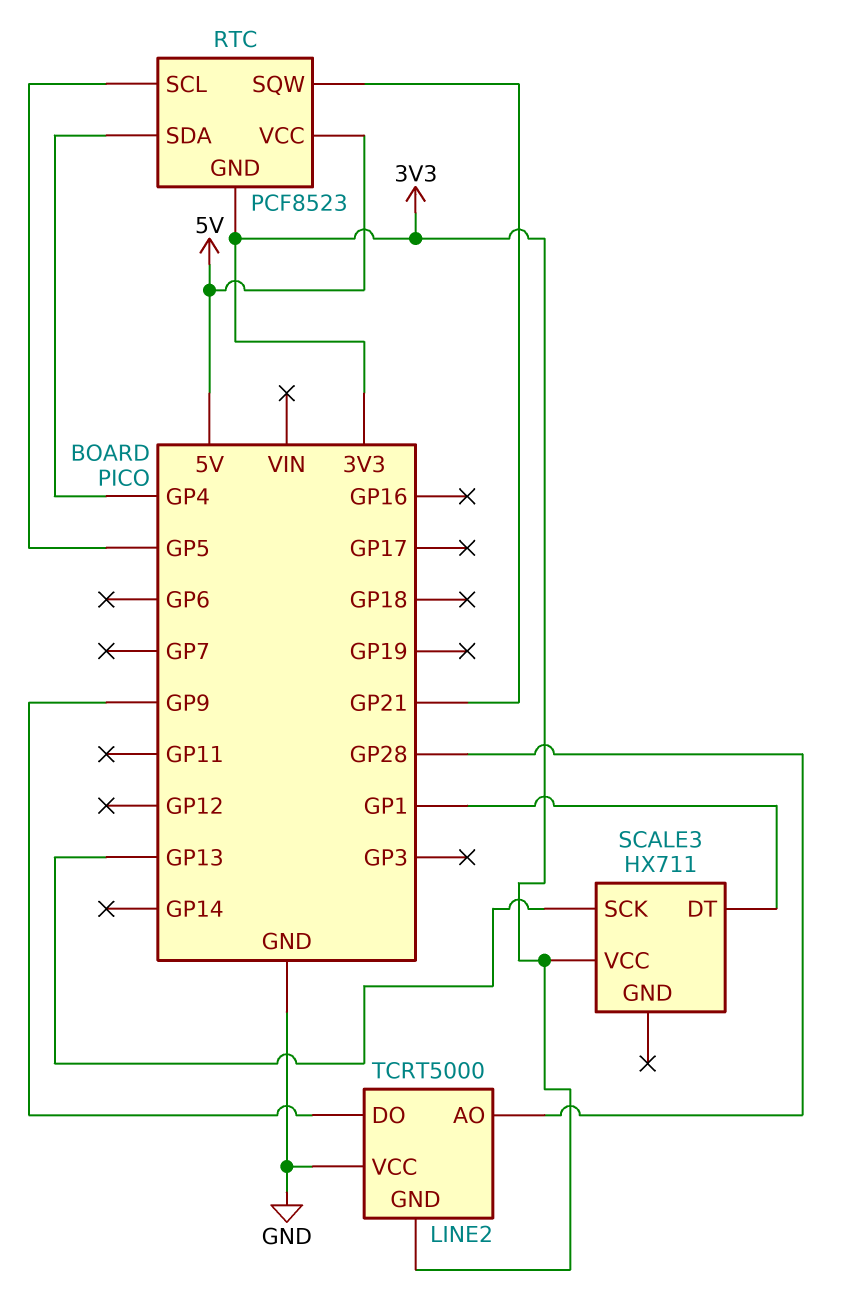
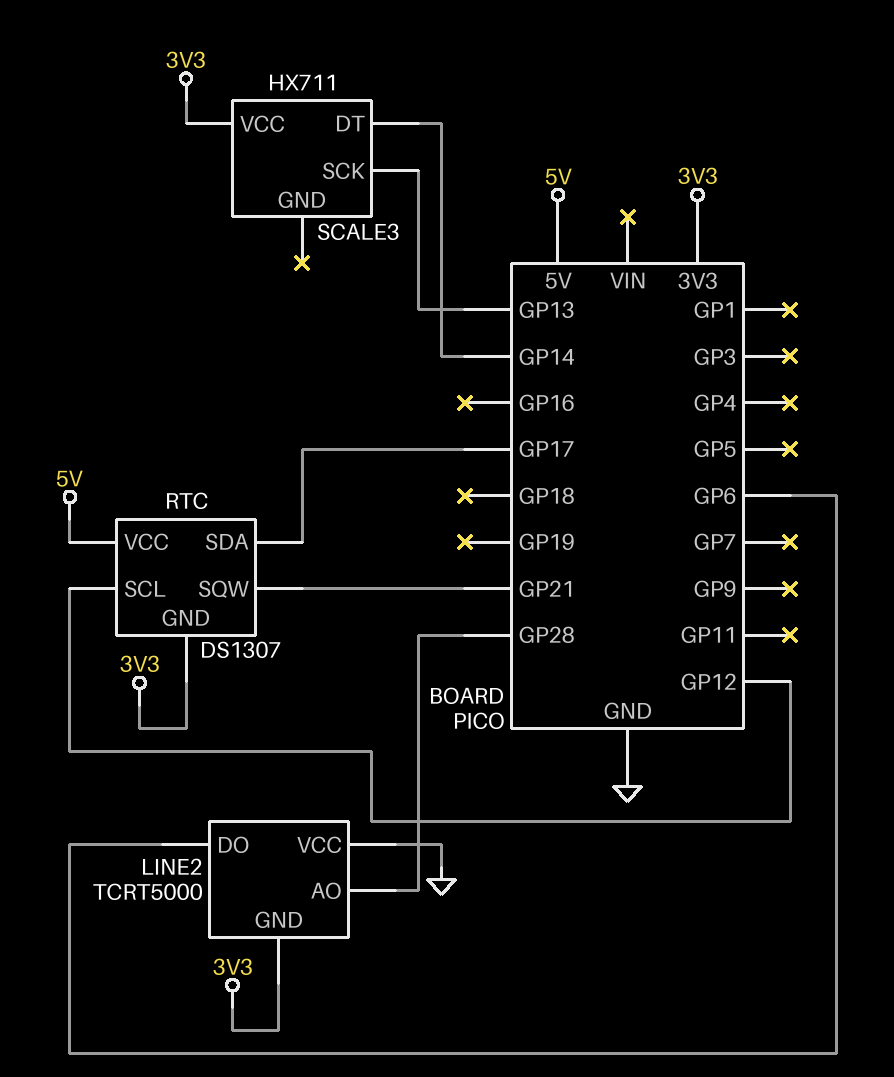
LINE2 pin DO: GP9 -> GP6
RTC: PCF8523 -> DS1307
RTC pin SCL: GP5 -> GP12
RTC pin SDA: GP4 -> GP17
SCALE3 pin DT: GP1 -> GP14

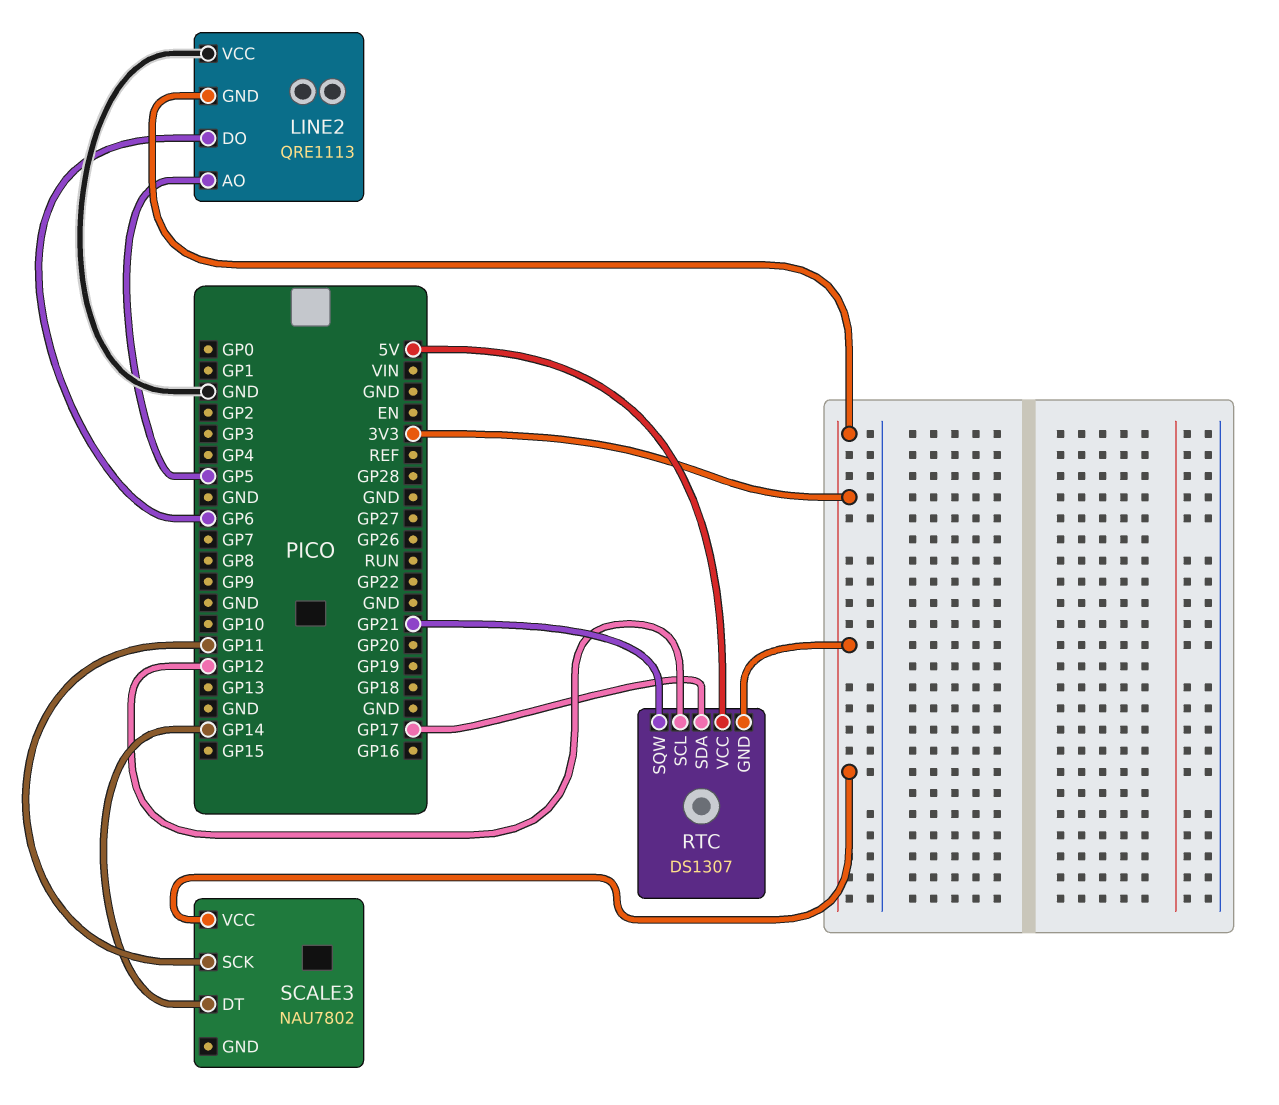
LINE2: TCRT5000 -> QRE1113
LINE2 pin AO: GP28 -> GP5
SCALE3: HX711 -> NAU7802
SCALE3 pin SCK: GP13 -> GP11

